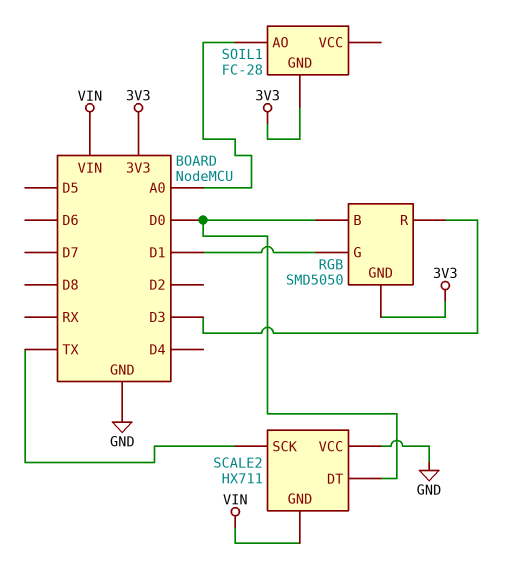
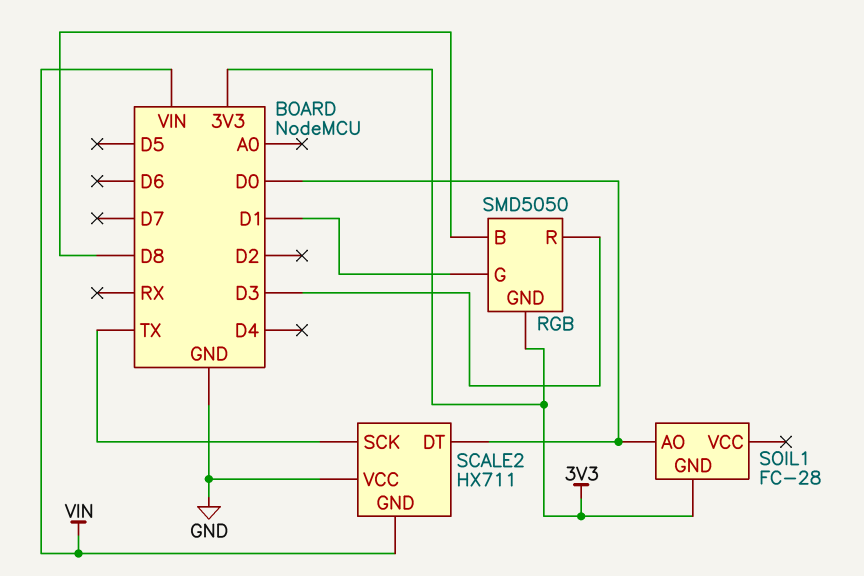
RGB pin B: D0 -> D8
SOIL1 pin AO: A0 -> D0

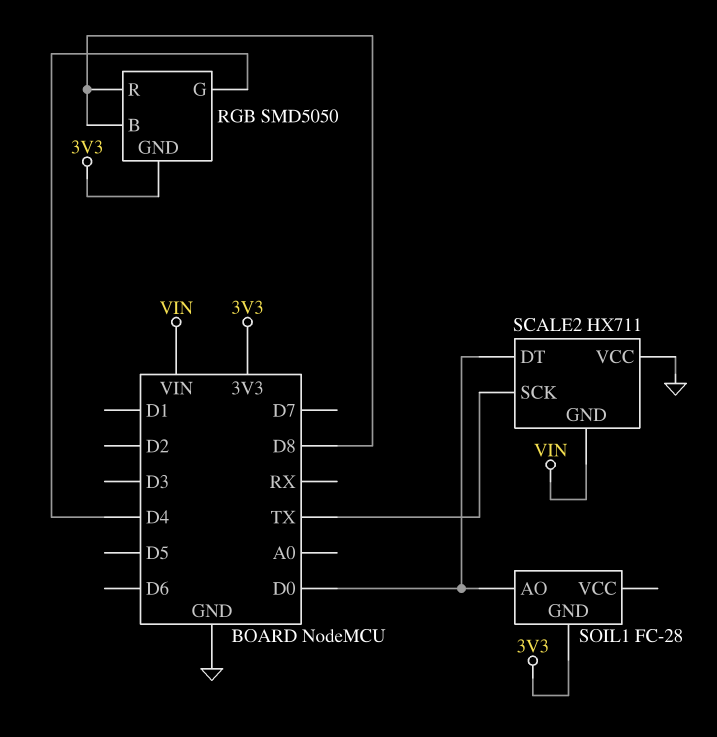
RGB pin G: D1 -> D4
RGB pin R: D3 -> D8

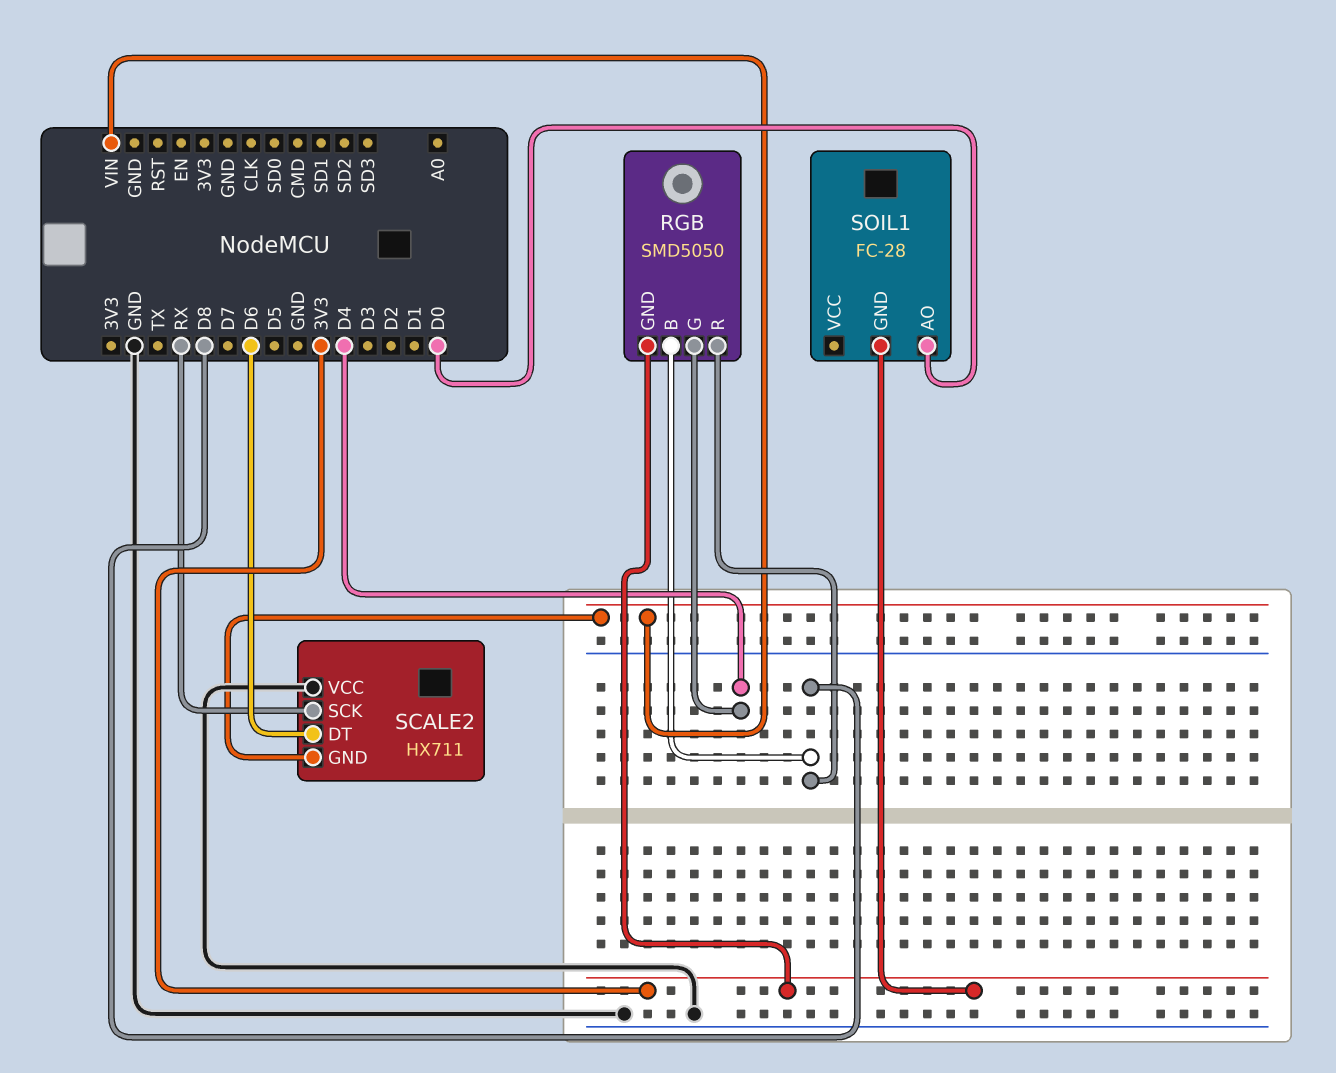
SCALE2 pin DT: D0 -> D6
SCALE2 pin SCK: TX -> RX

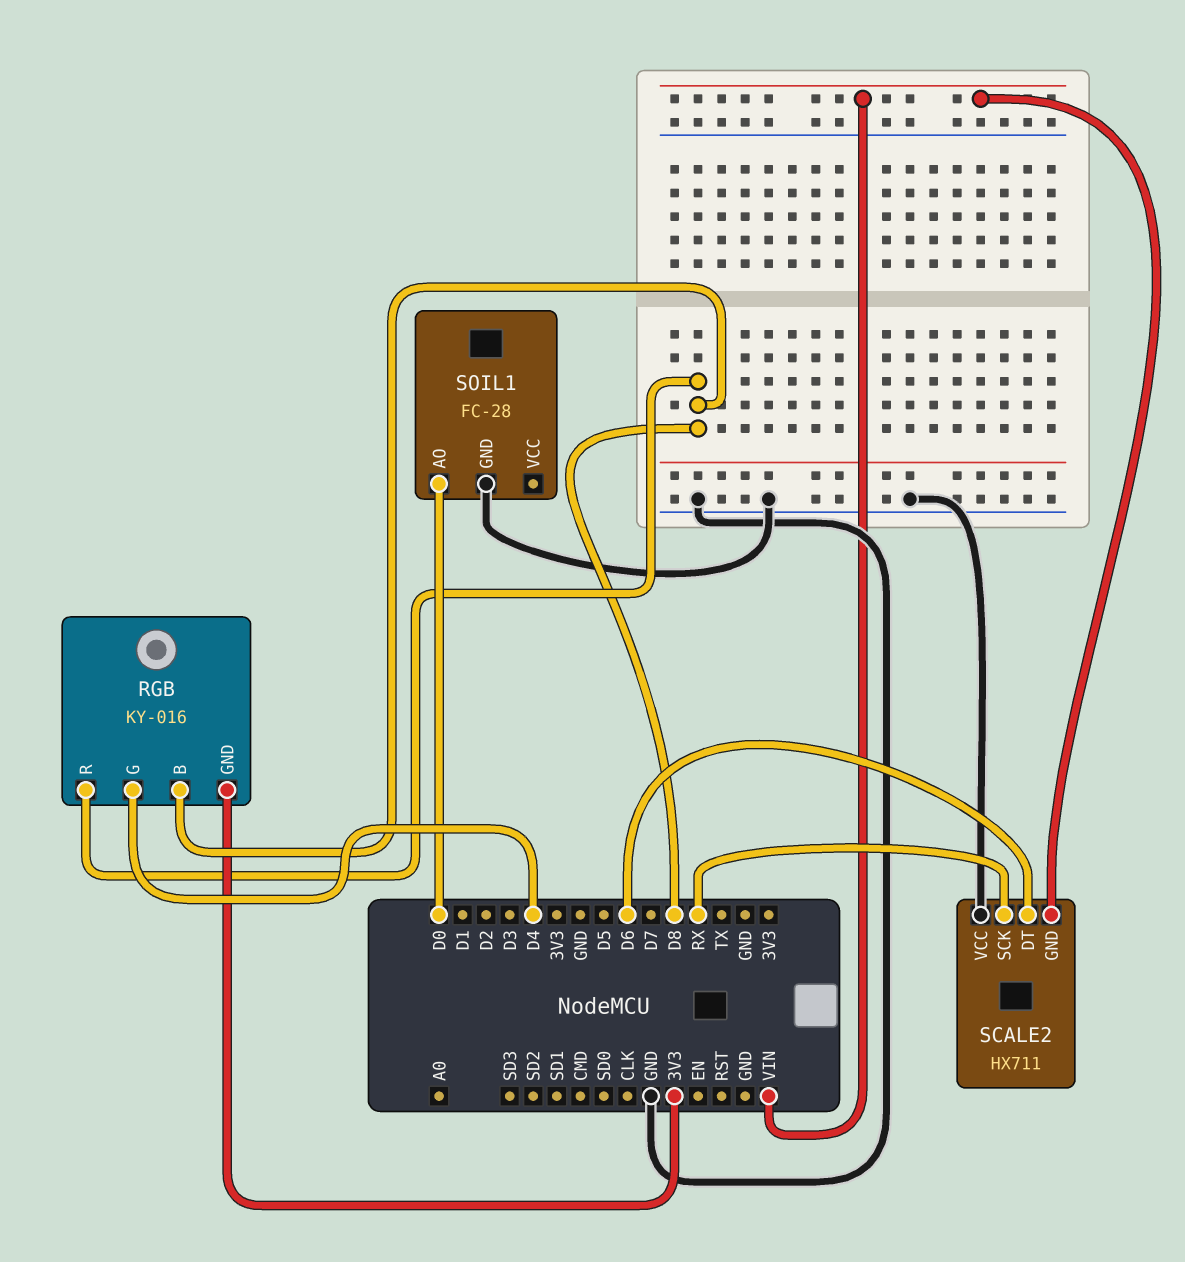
RGB: SMD5050 -> KY-016
SOIL1 pin GND: 3V3 -> GND

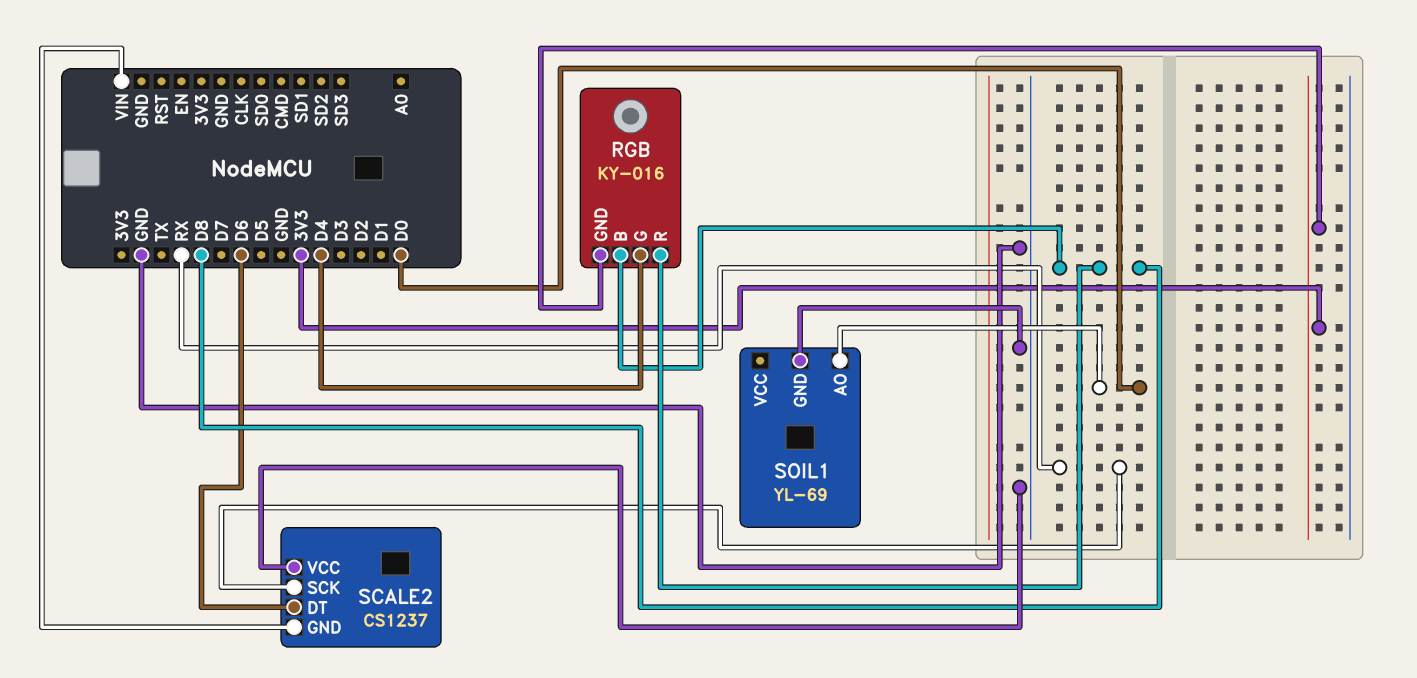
SCALE2: HX711 -> CS1237
SOIL1: FC-28 -> YL-69

